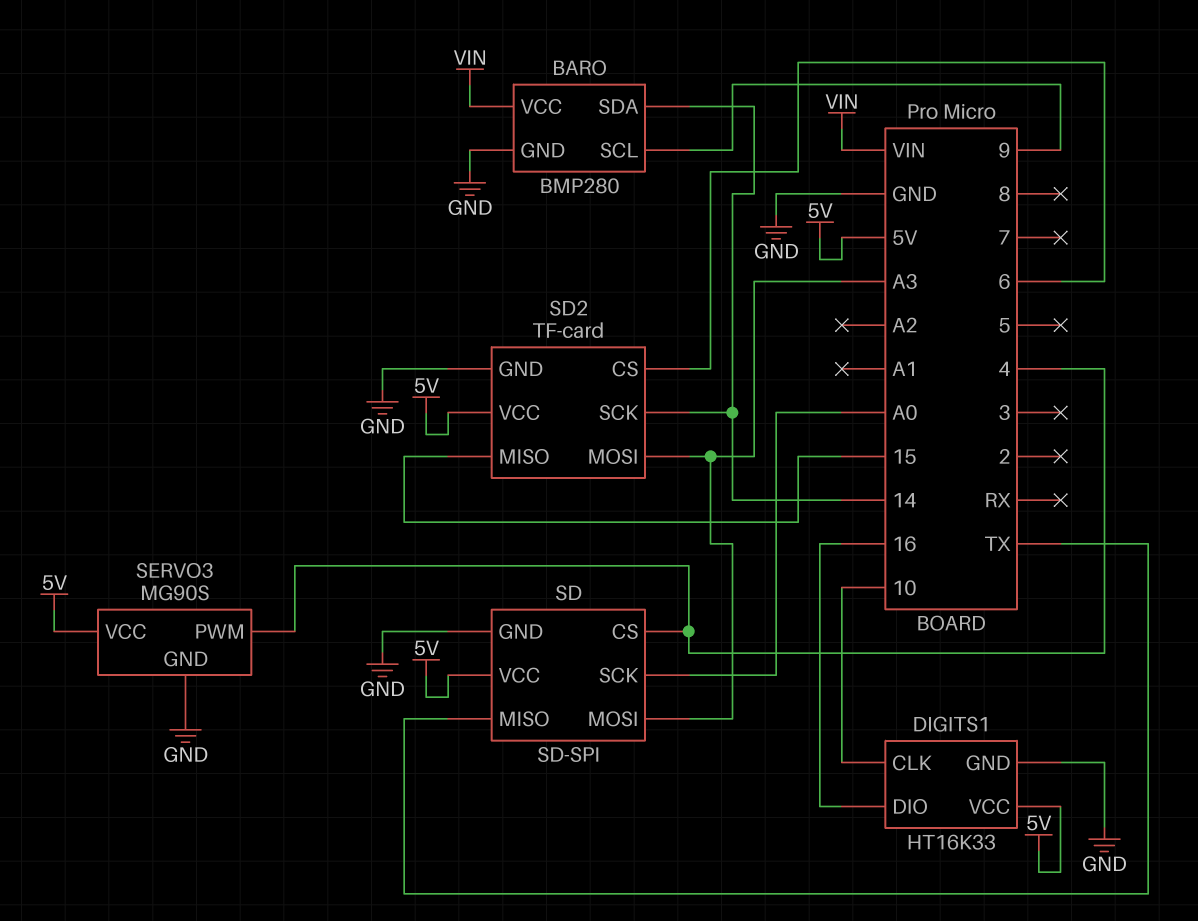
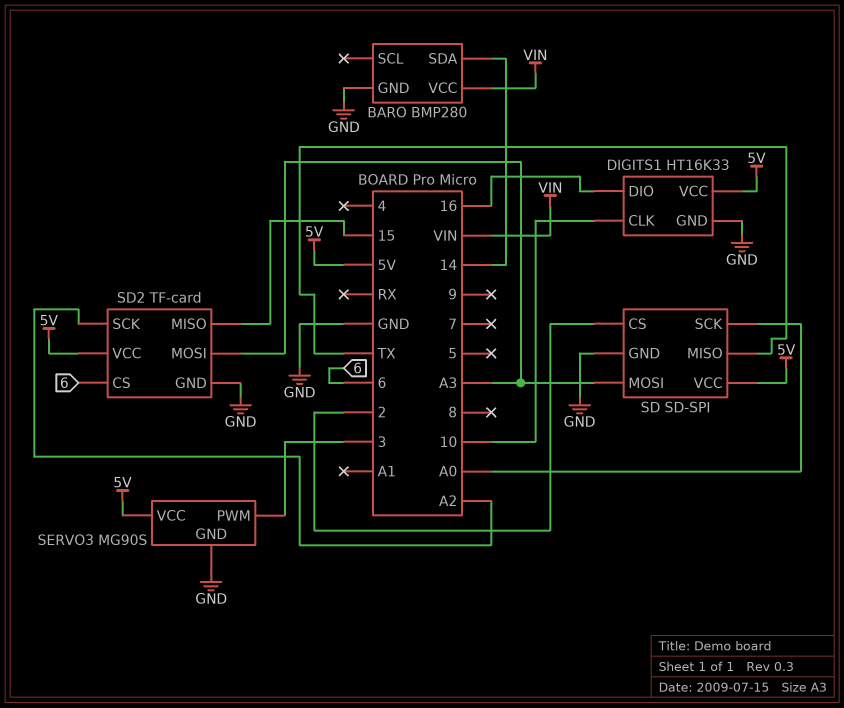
BARO pin SCL: 9 -> none
SD pin CS: 4 -> 2
SD2 pin SCK: 14 -> A2
SERVO3 pin PWM: 4 -> 3

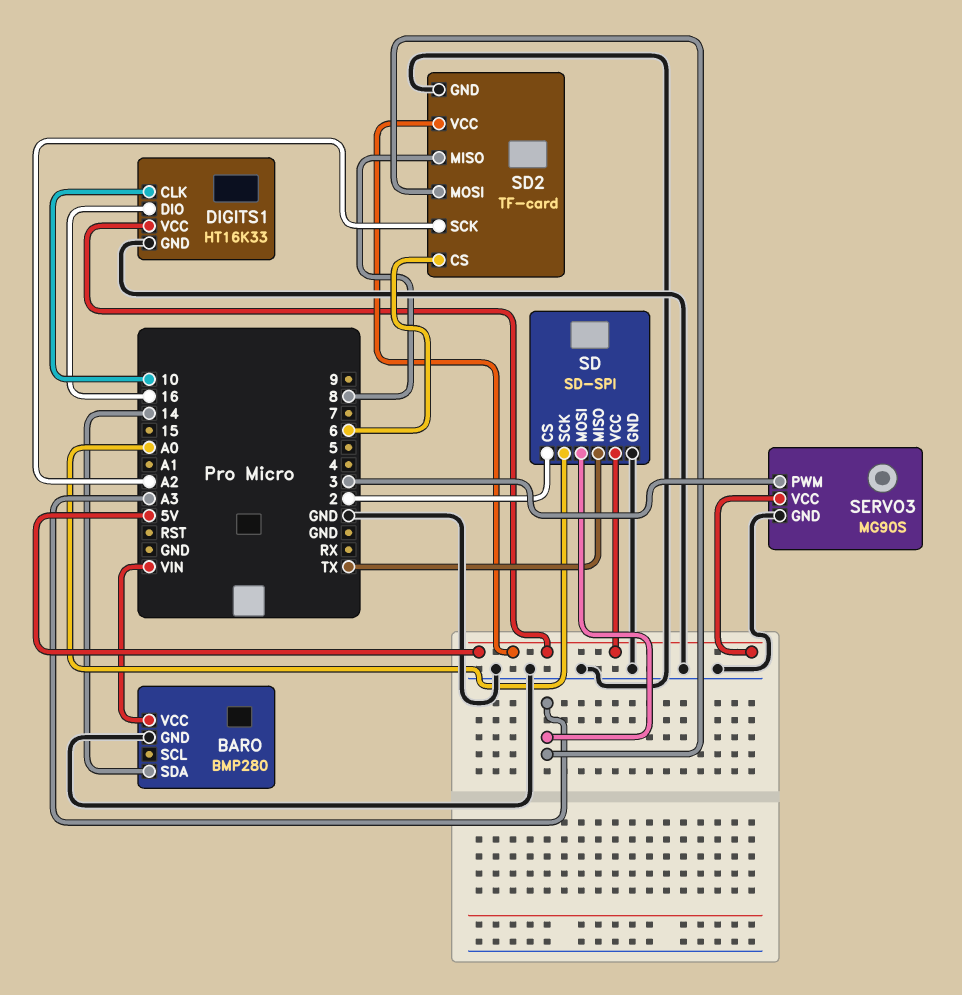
SD2 pin MISO: 15 -> 8

